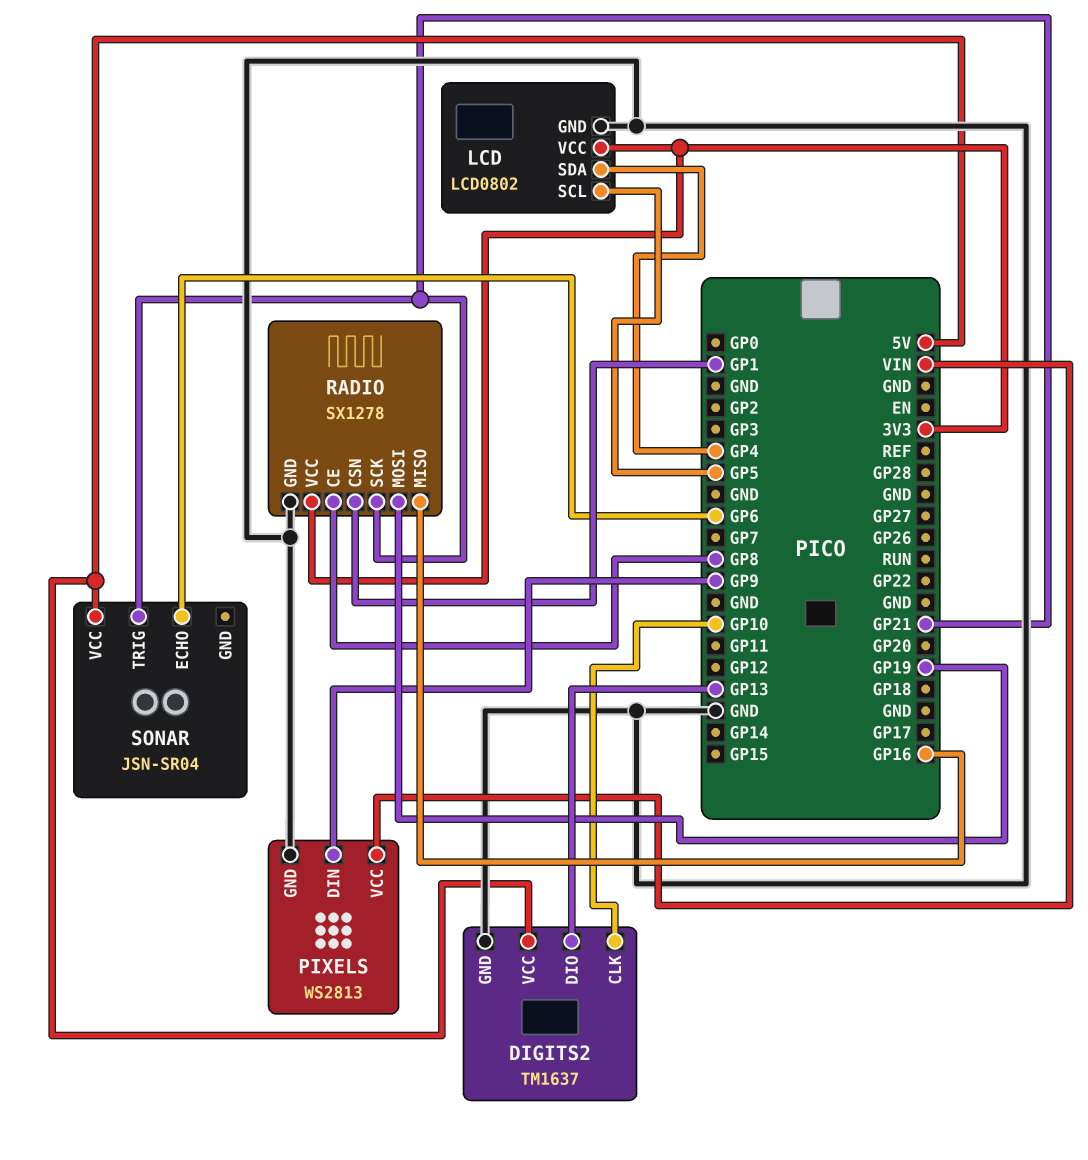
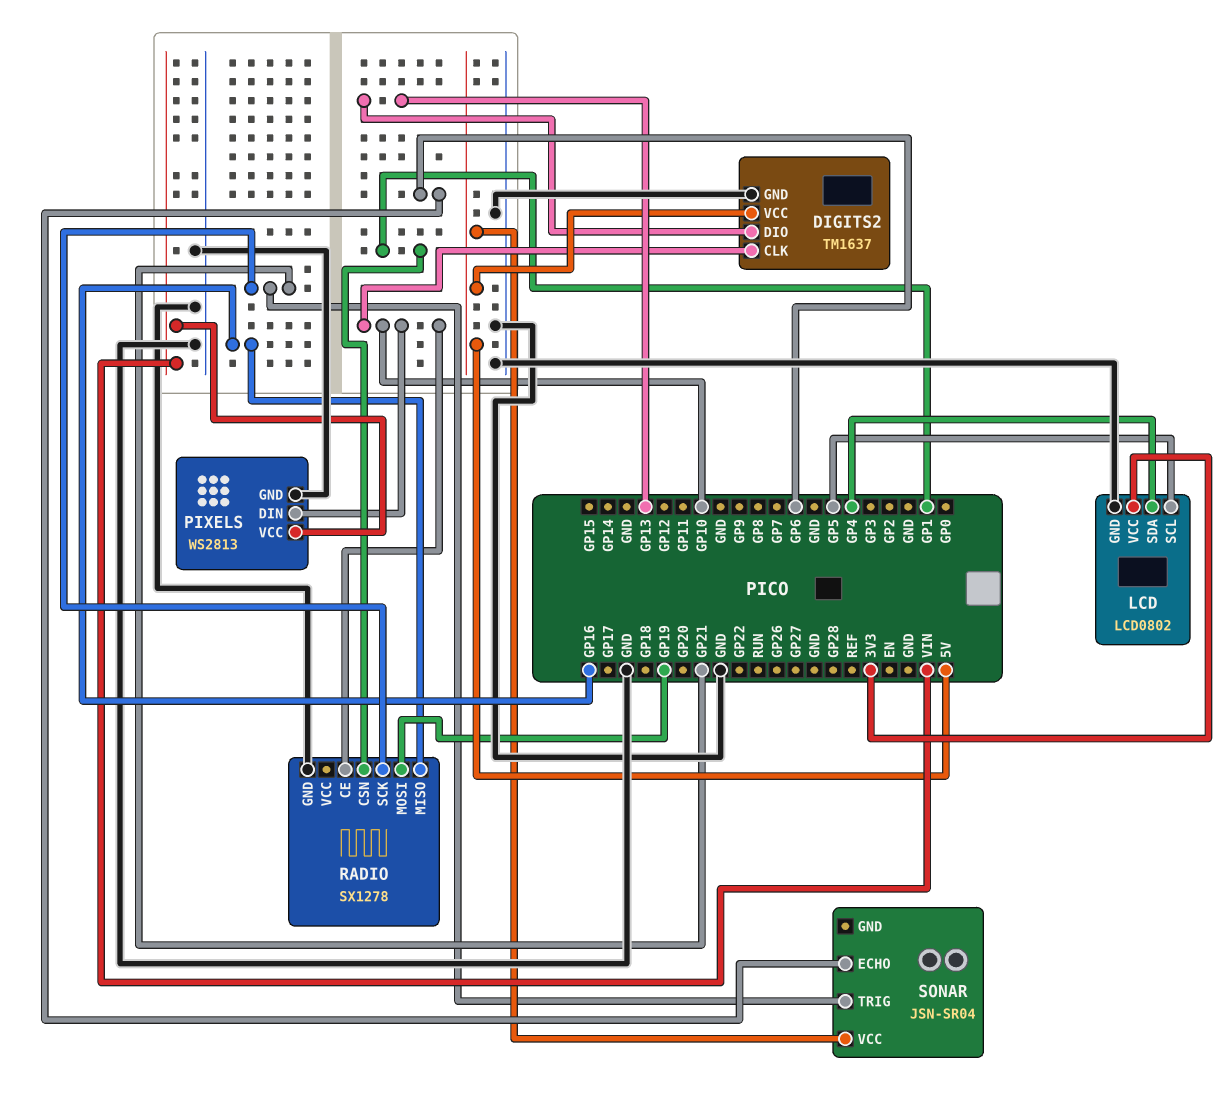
PIXELS pin DIN: GP9 -> GP10
RADIO pin CE: GP8 -> GP10
RADIO pin VCC: 3V3 -> none

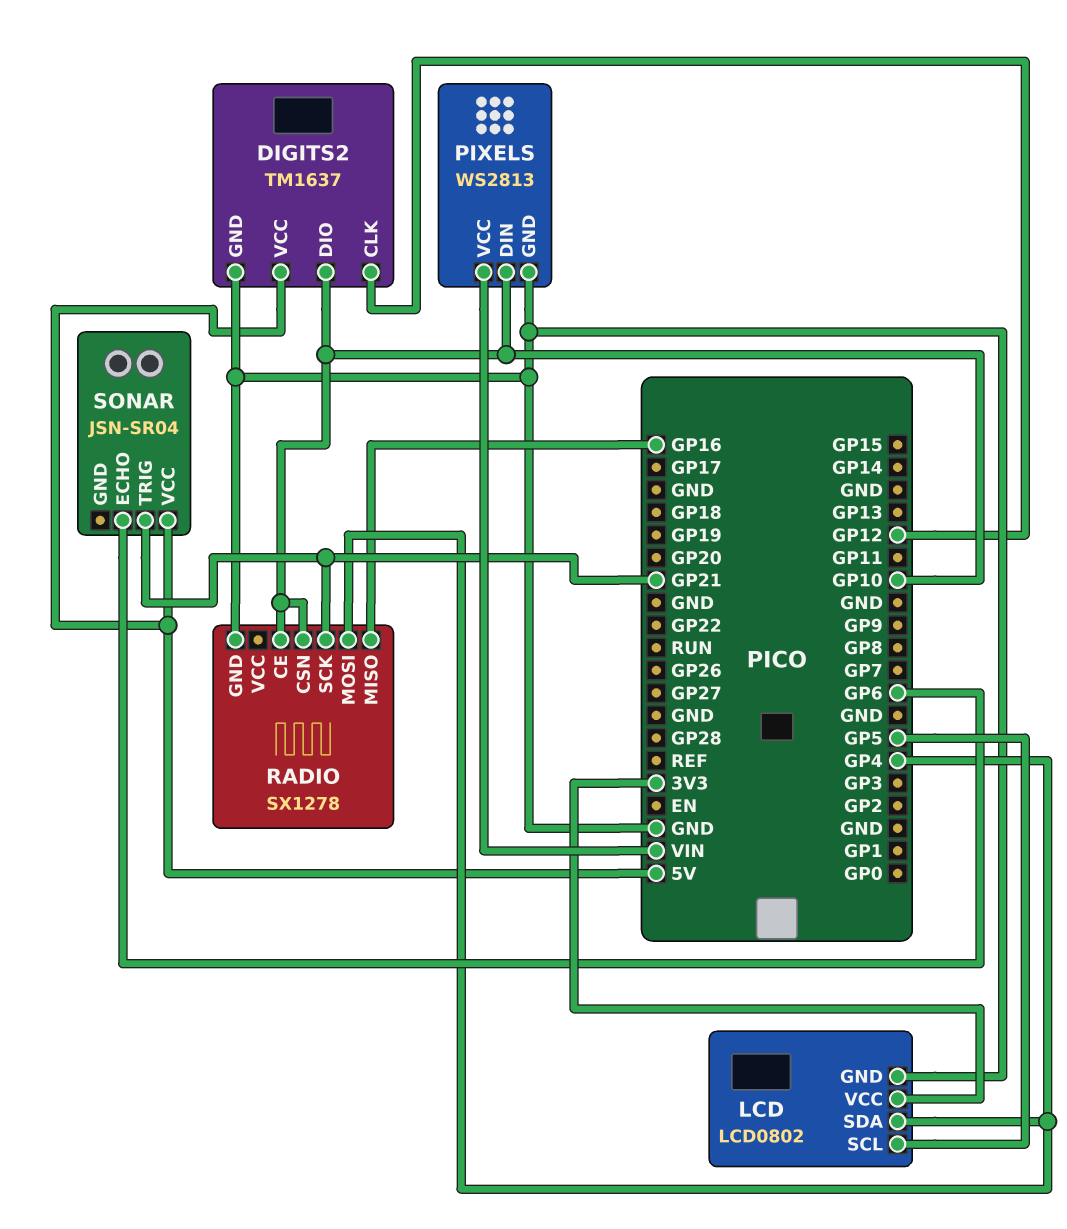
DIGITS2 pin CLK: GP10 -> GP12
DIGITS2 pin DIO: GP13 -> GP10
RADIO pin CSN: GP1 -> GP10
RADIO pin MOSI: GP19 -> GP4

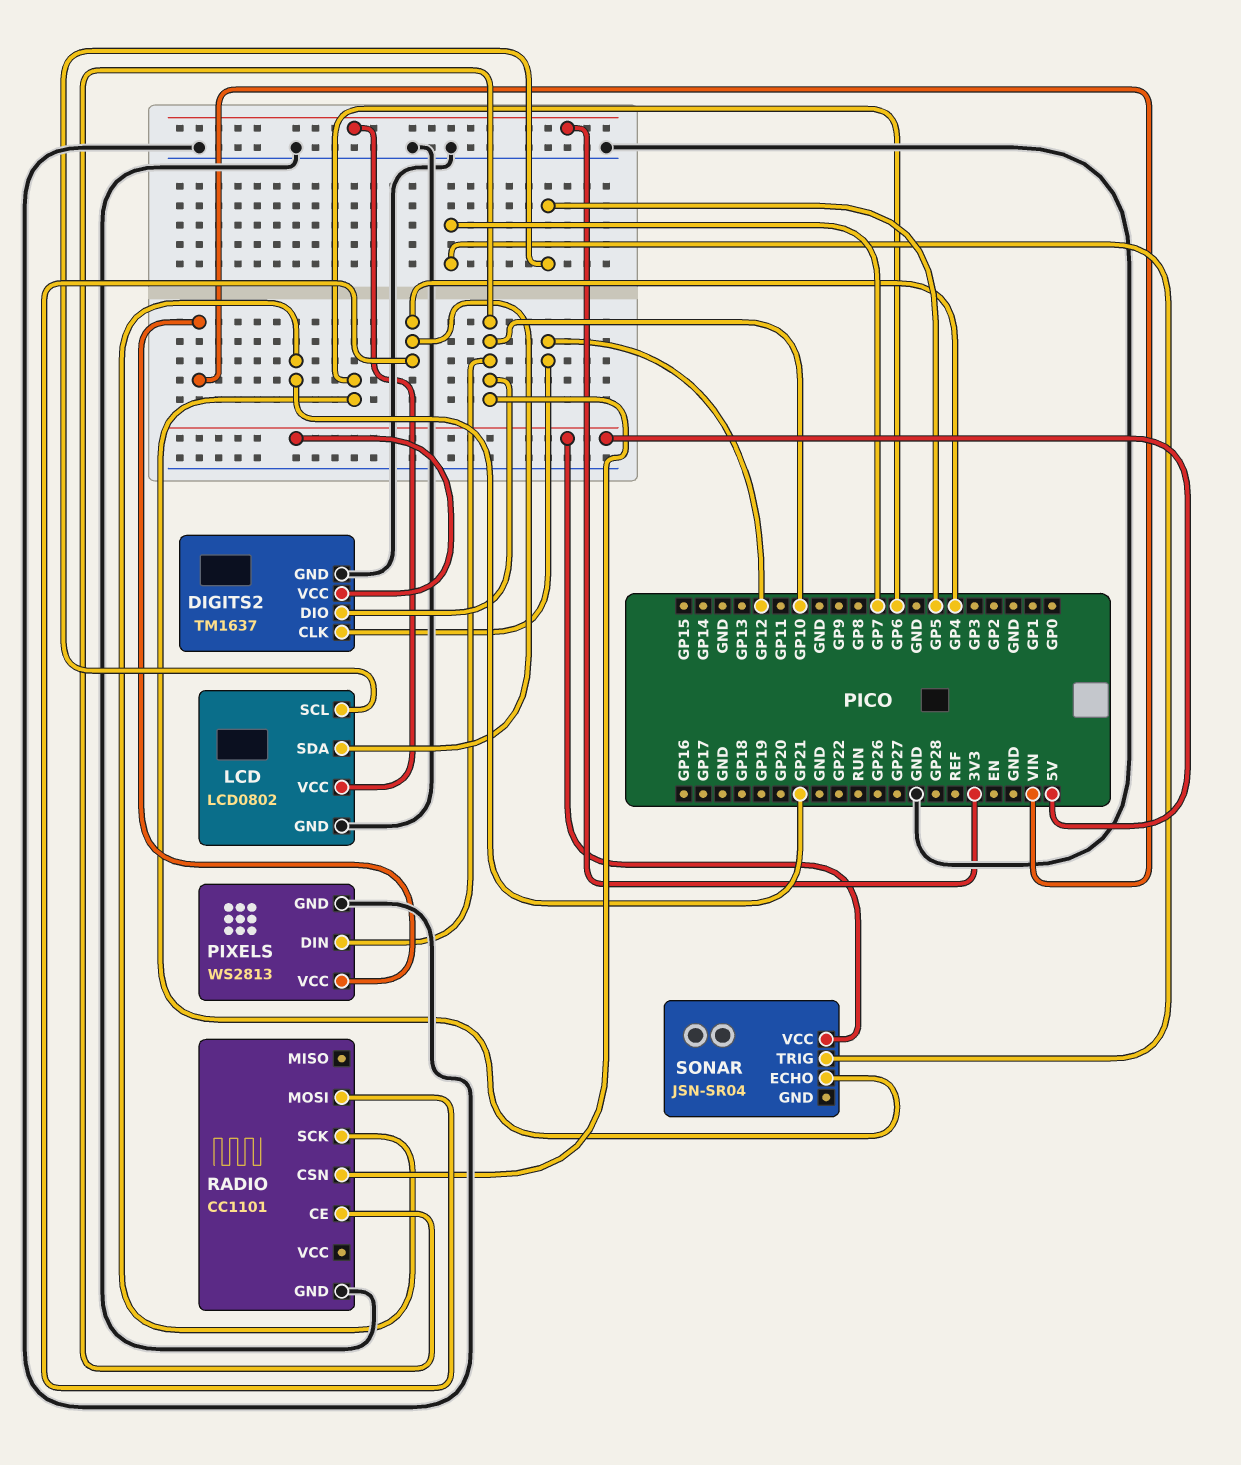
RADIO: SX1278 -> CC1101
RADIO pin MISO: GP16 -> none
SONAR pin TRIG: GP21 -> GP7

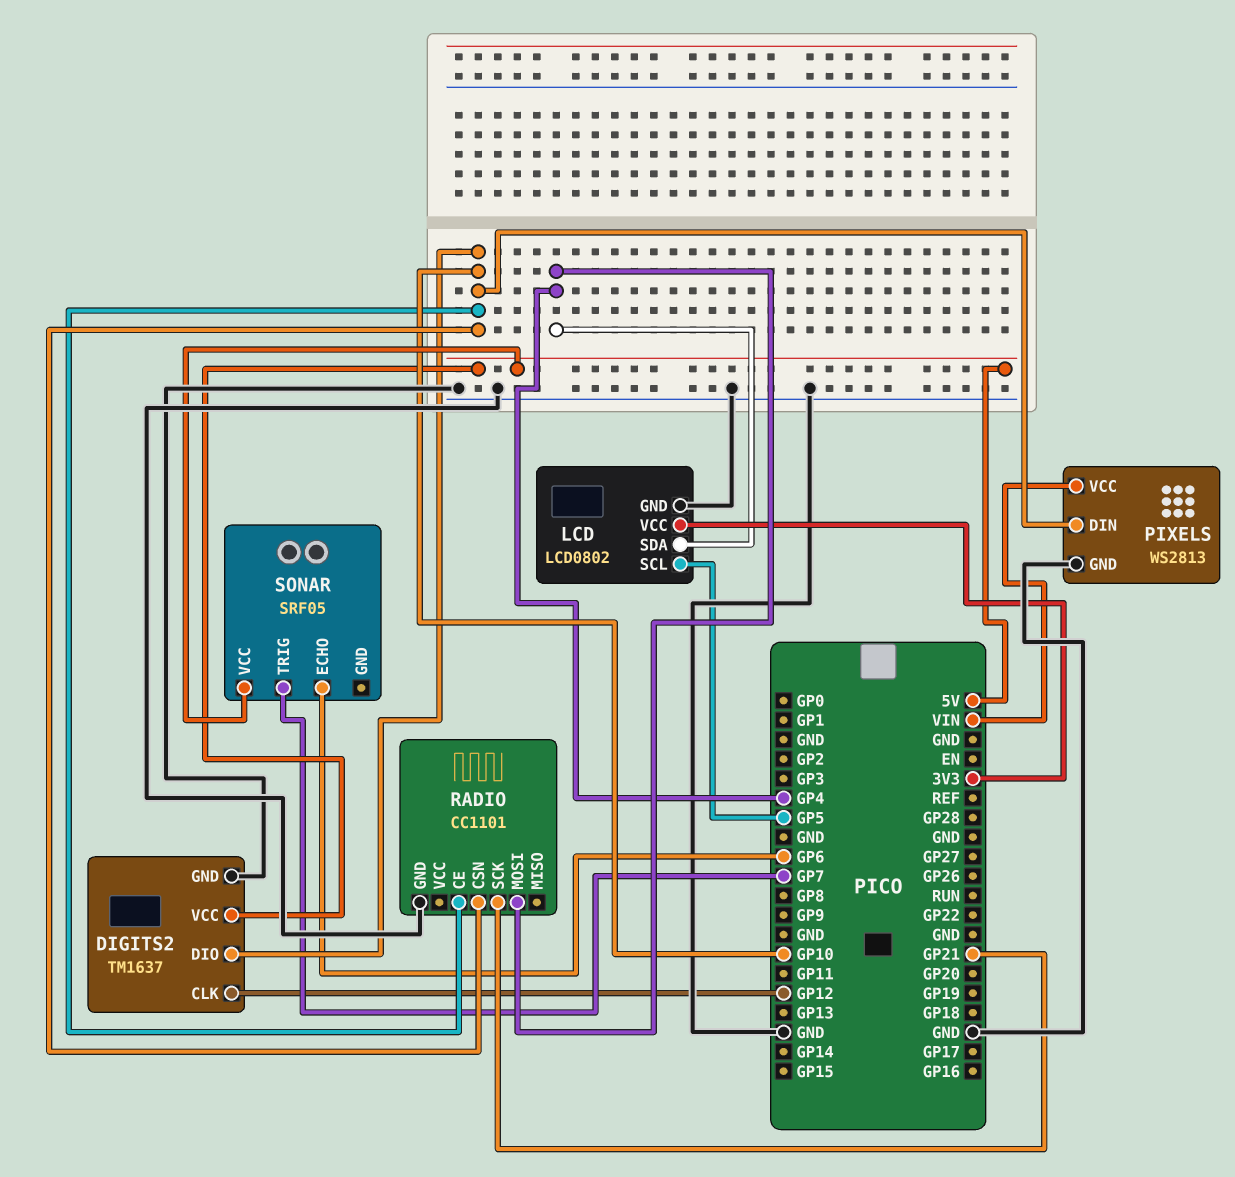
SONAR: JSN-SR04 -> SRF05

